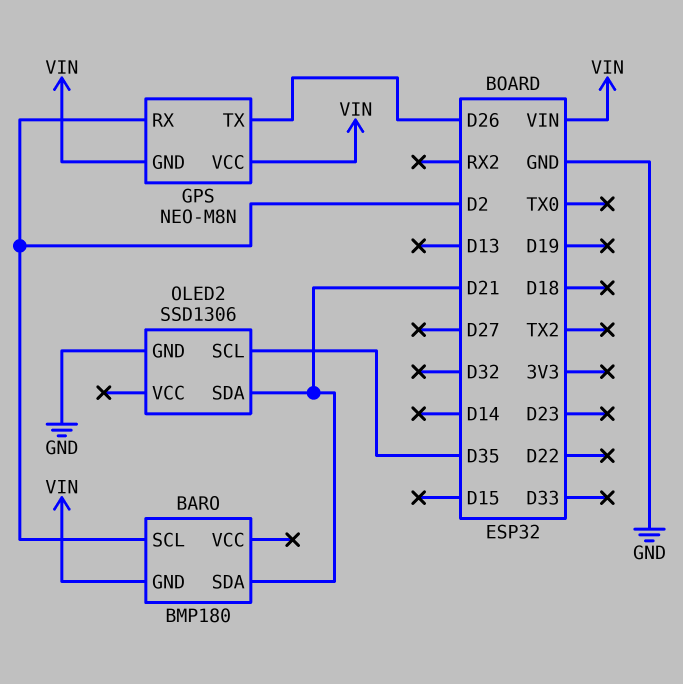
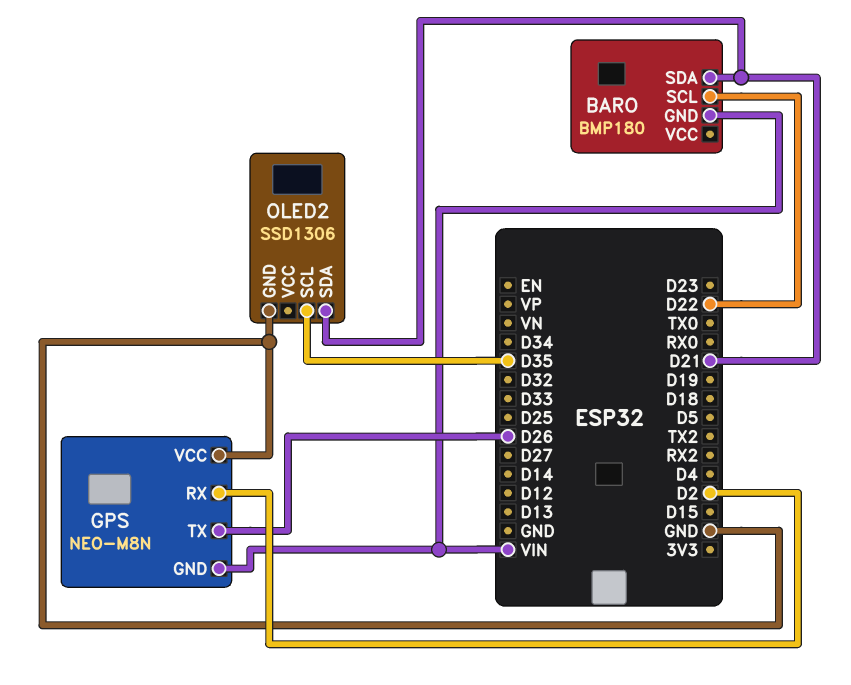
BARO pin SCL: D2 -> D22
GPS pin VCC: VIN -> GND

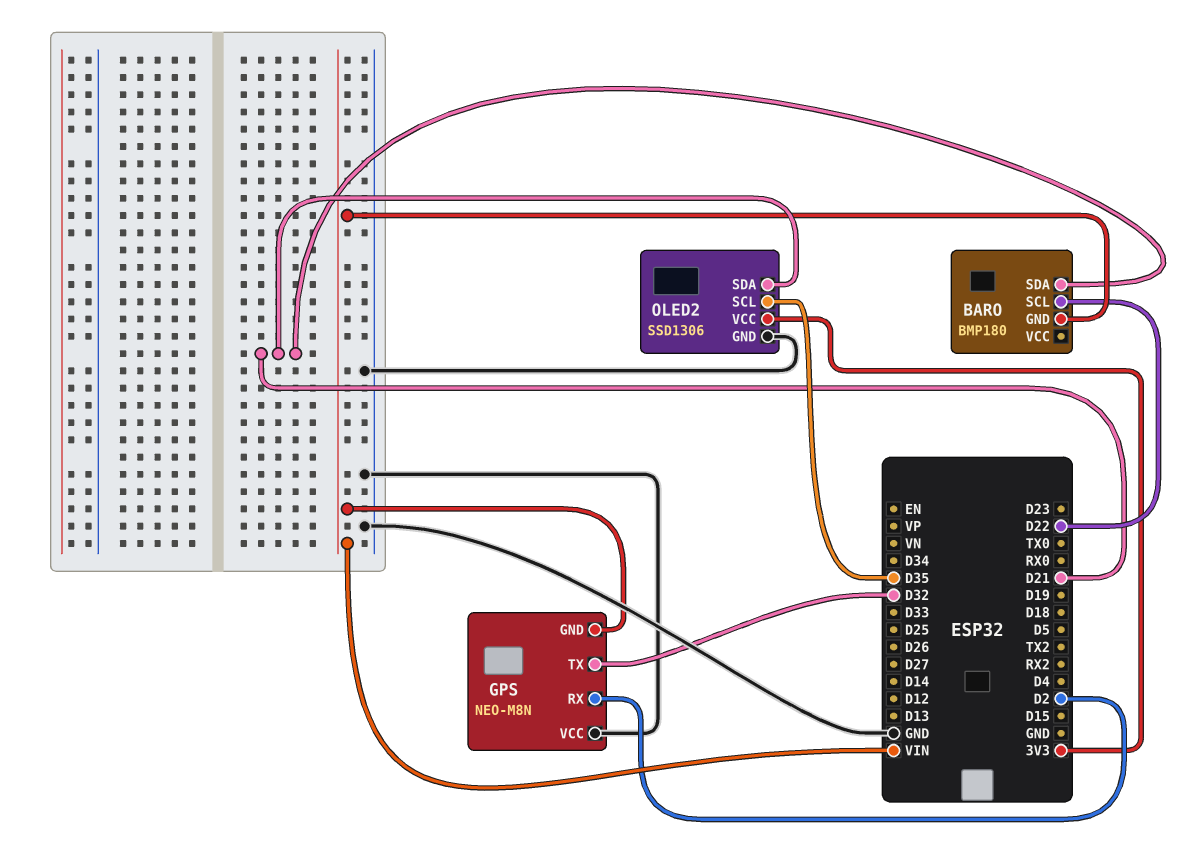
GPS pin TX: D26 -> D32
OLED2 pin VCC: none -> 3V3

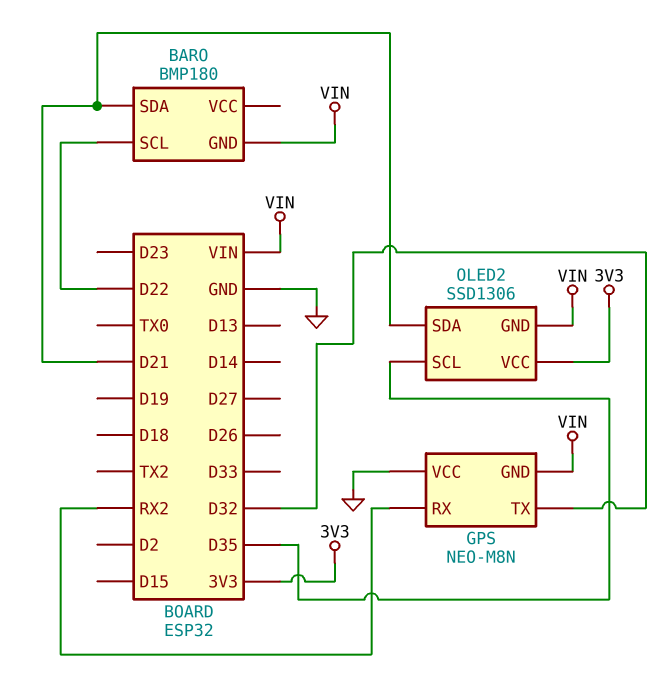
GPS pin RX: D2 -> RX2
OLED2 pin GND: GND -> VIN

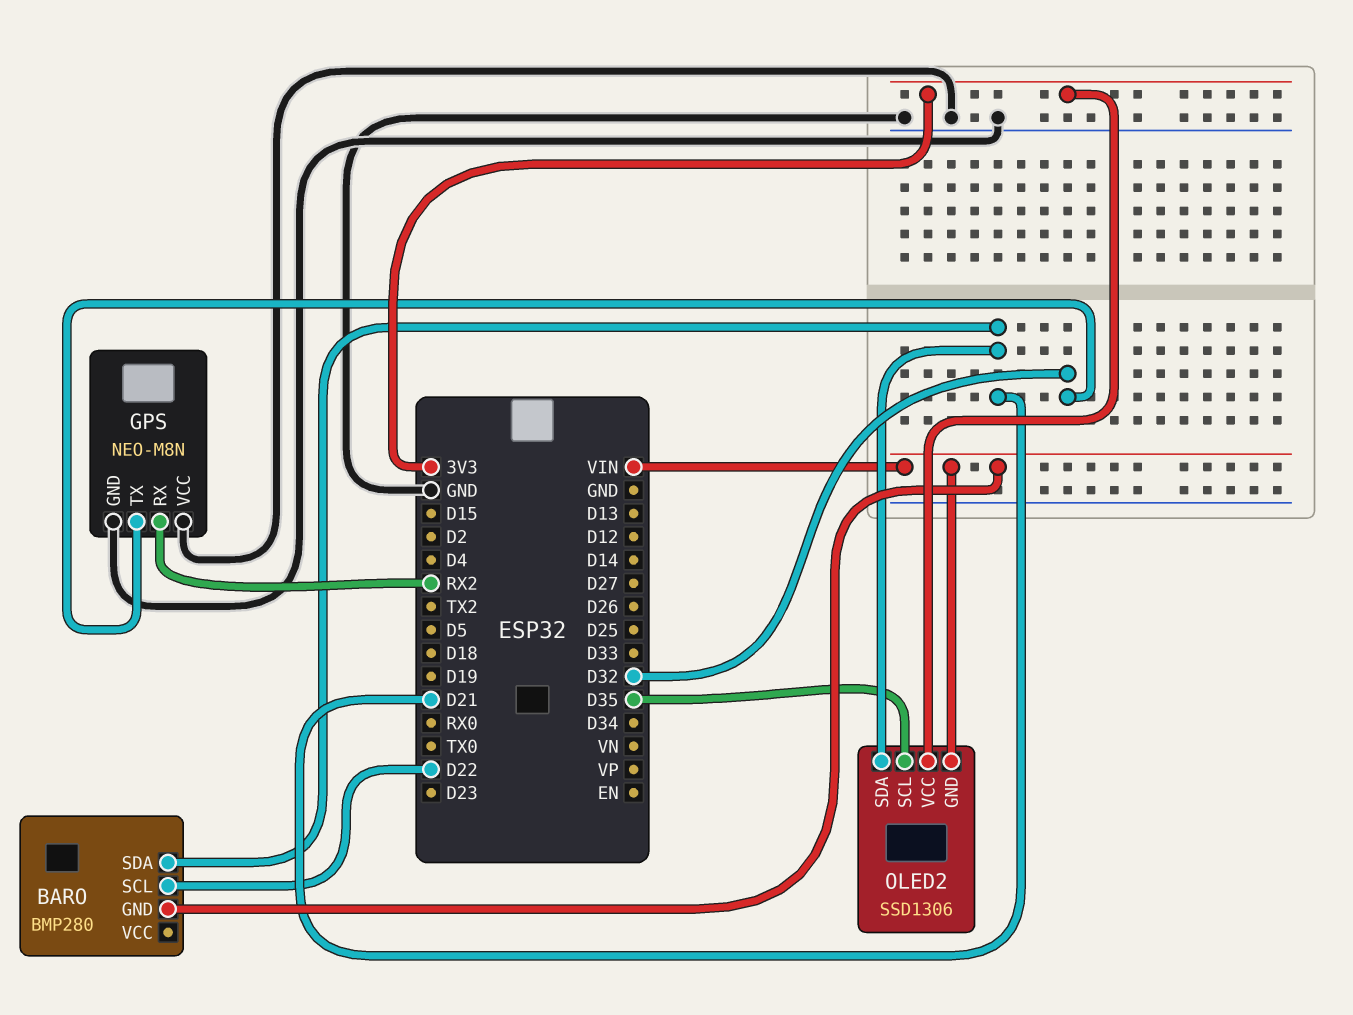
BARO: BMP180 -> BMP280
GPS pin GND: VIN -> GND

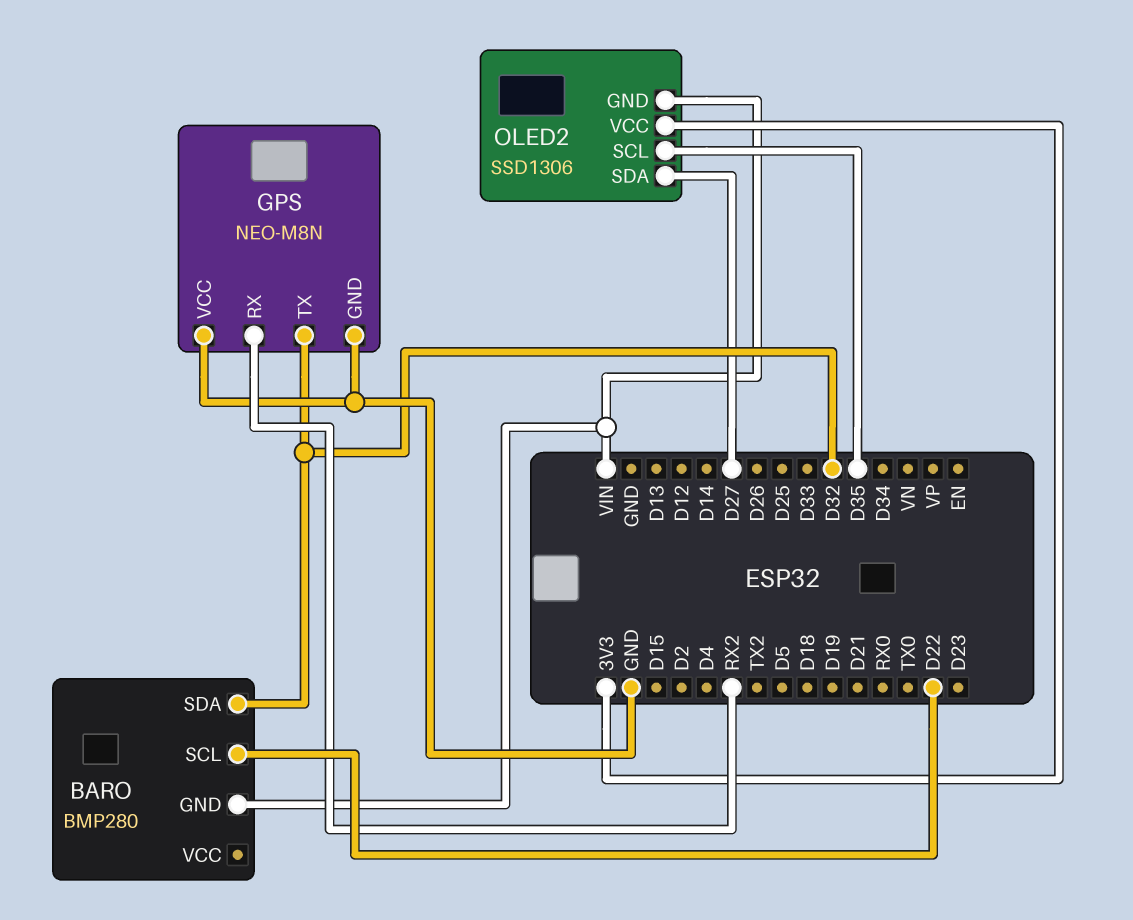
BARO pin SDA: D21 -> D32
OLED2 pin SDA: D21 -> D27

